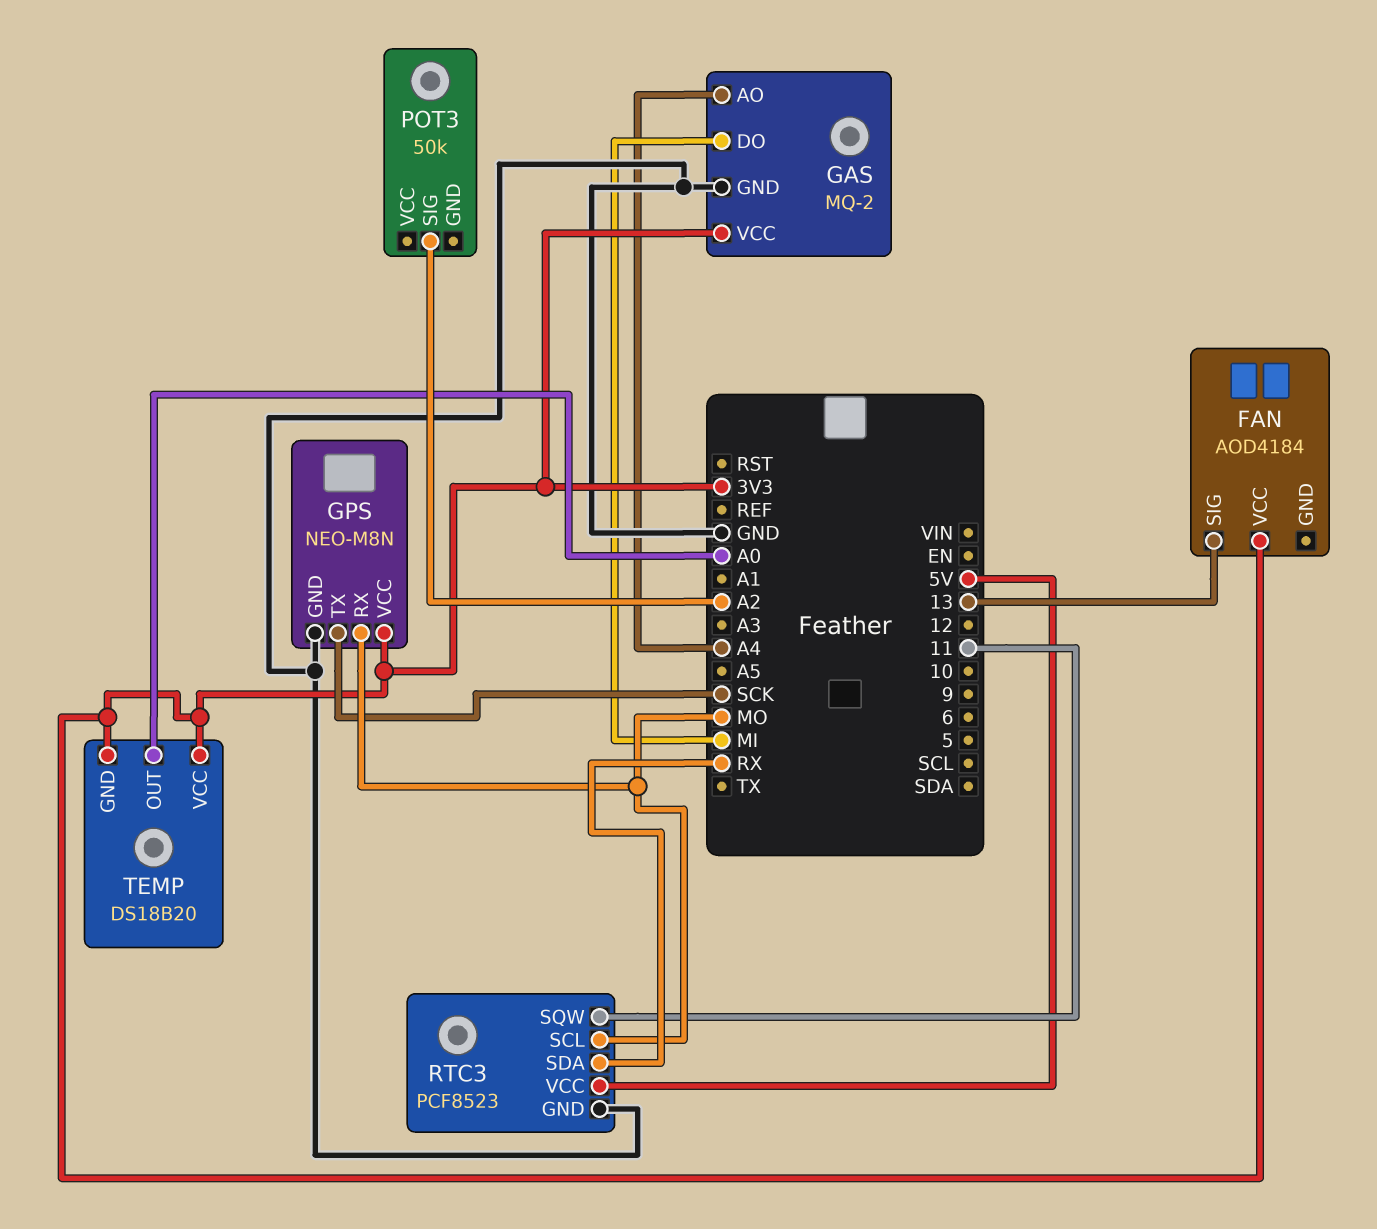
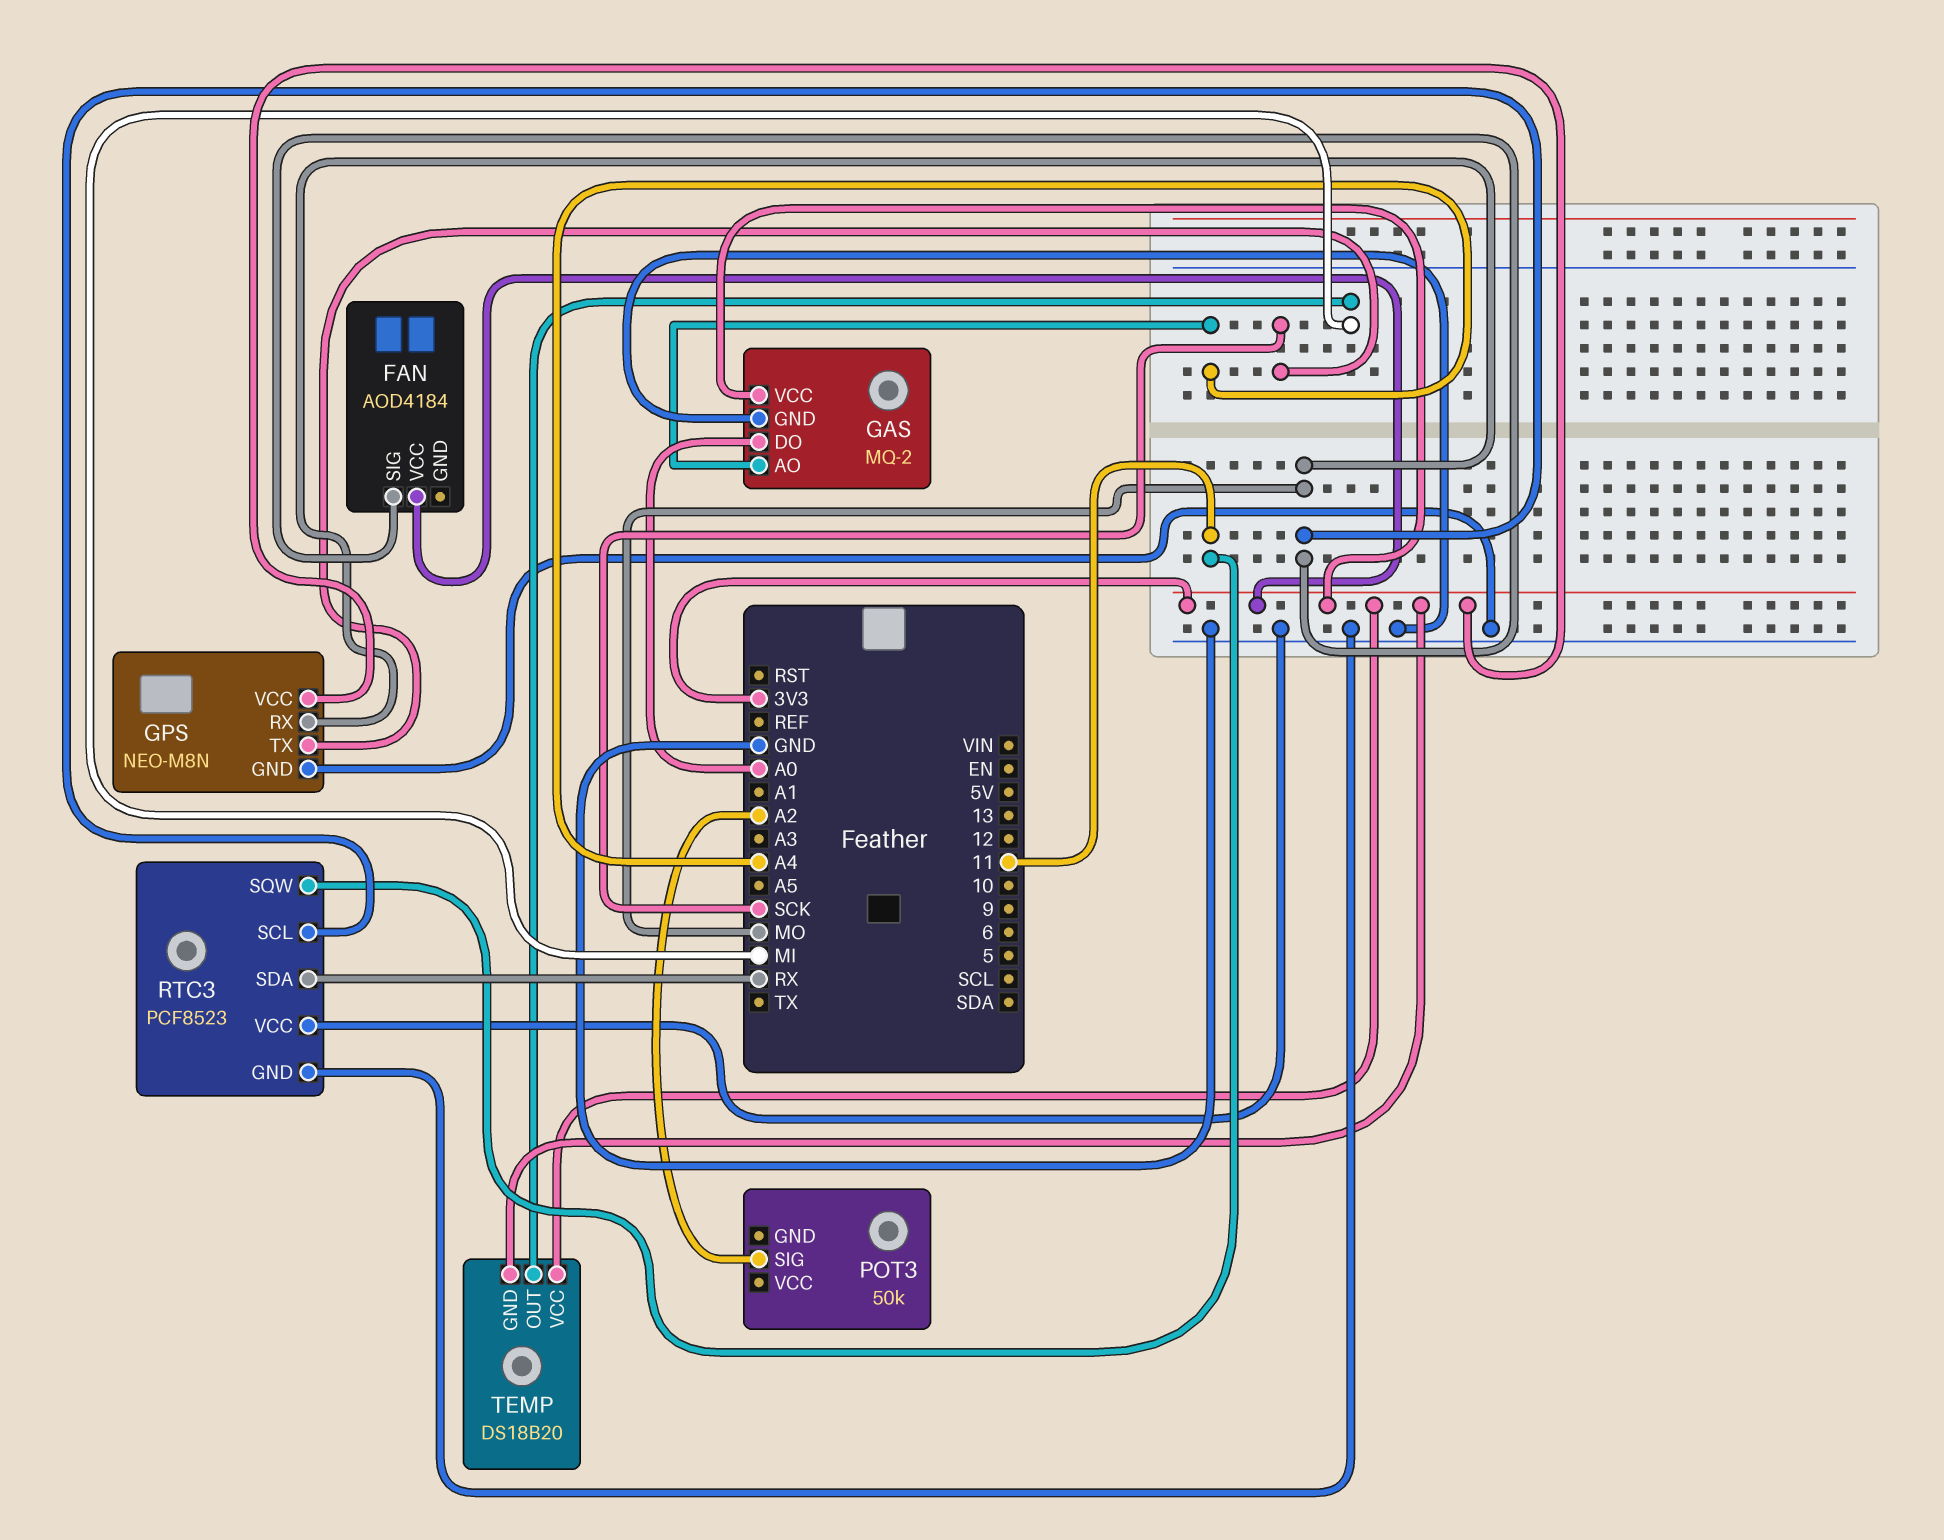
FAN pin SIG: 13 -> MO
GAS pin DO: MI -> A0
RTC3 pin VCC: 5V -> GND
TEMP pin OUT: A0 -> MI

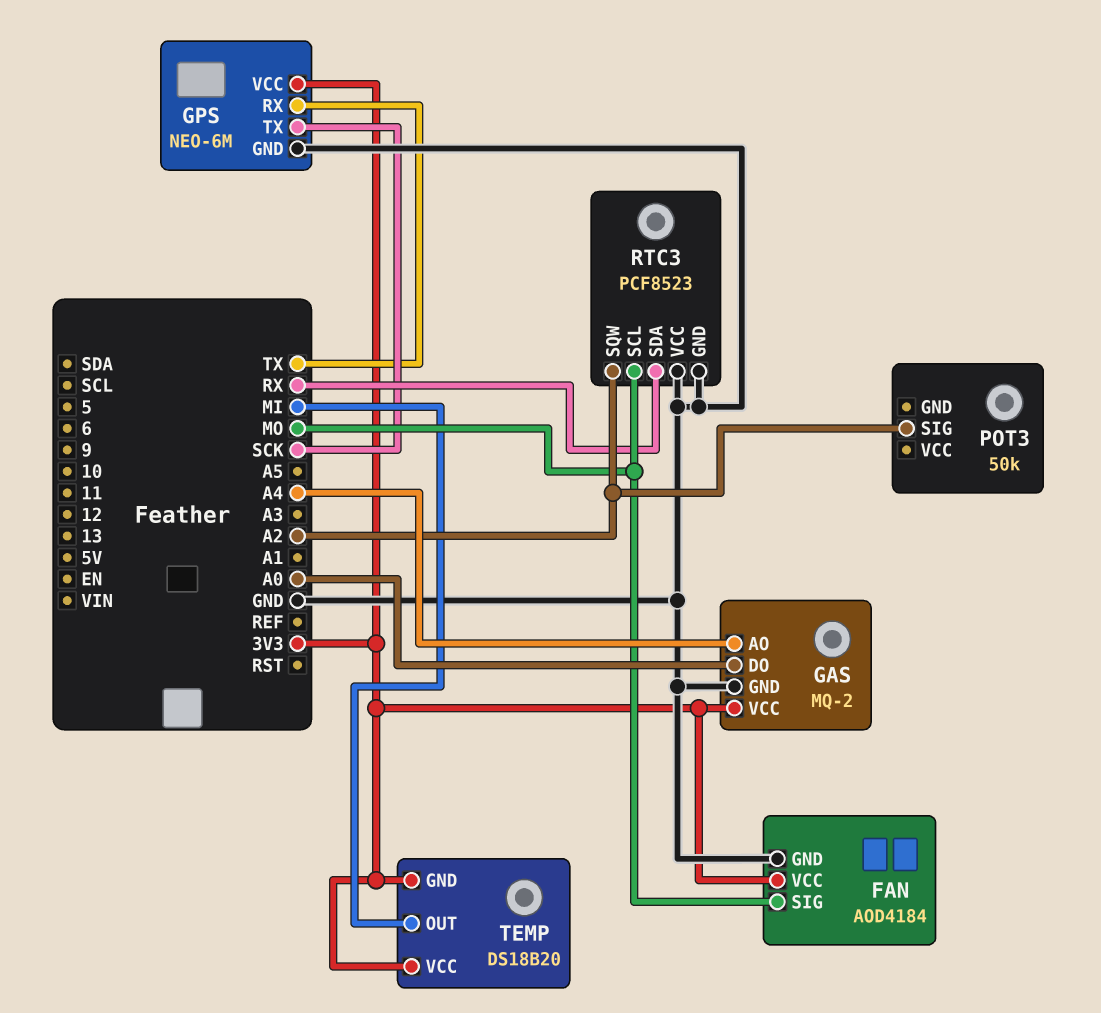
FAN pin GND: none -> GND
GPS: NEO-M8N -> NEO-6M
GPS pin RX: MO -> TX
RTC3 pin SQW: 11 -> A2

